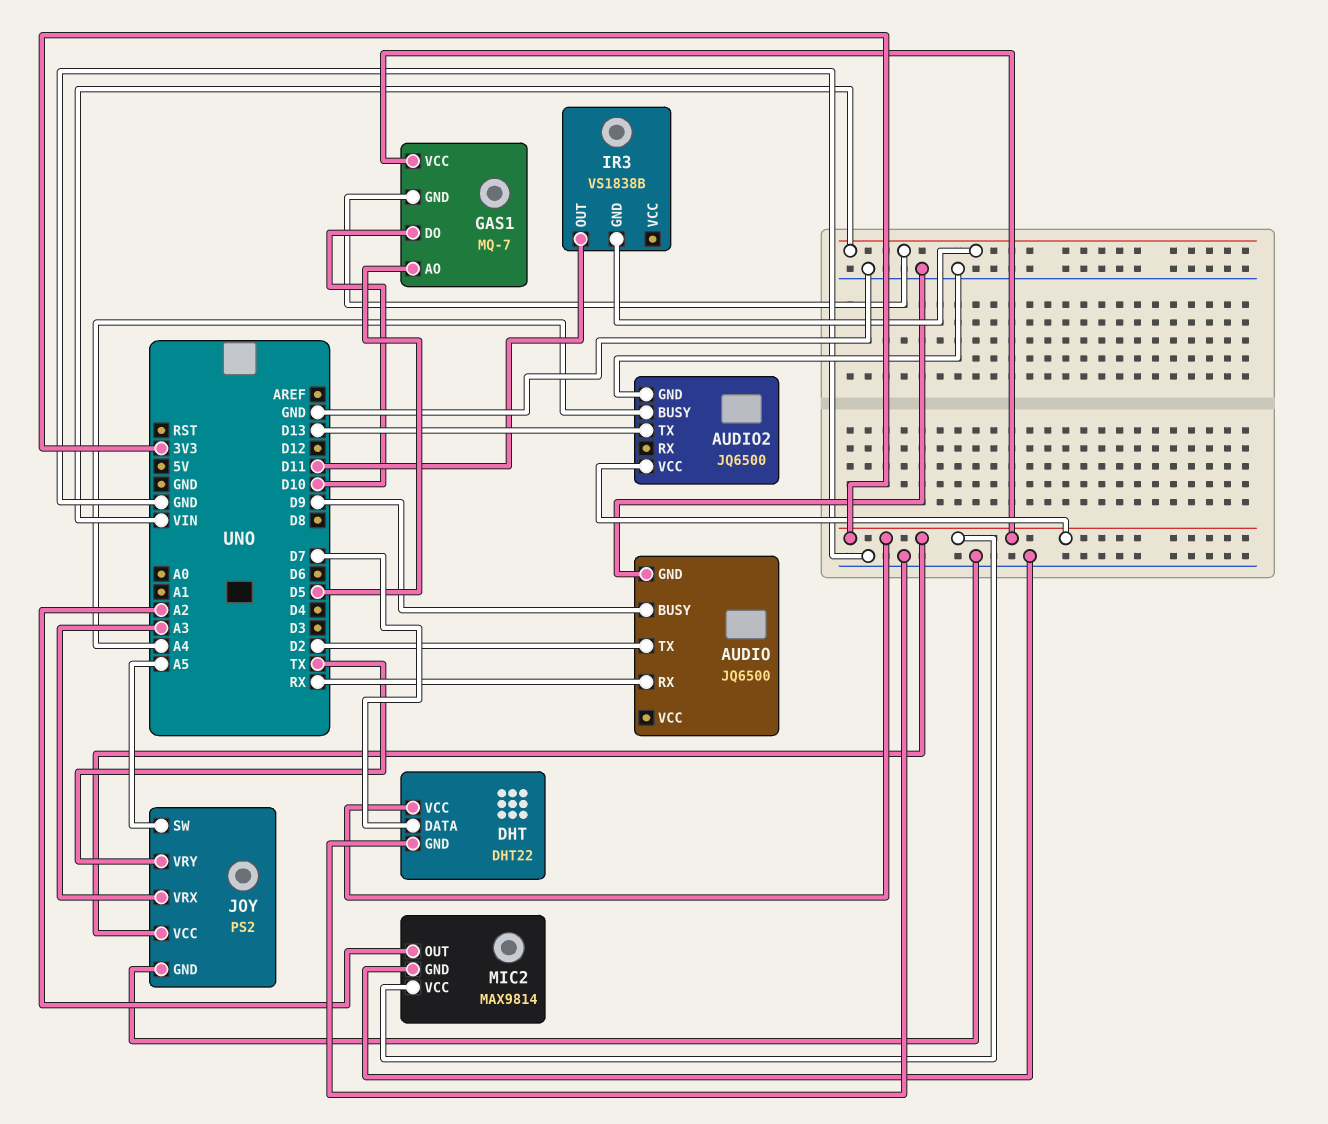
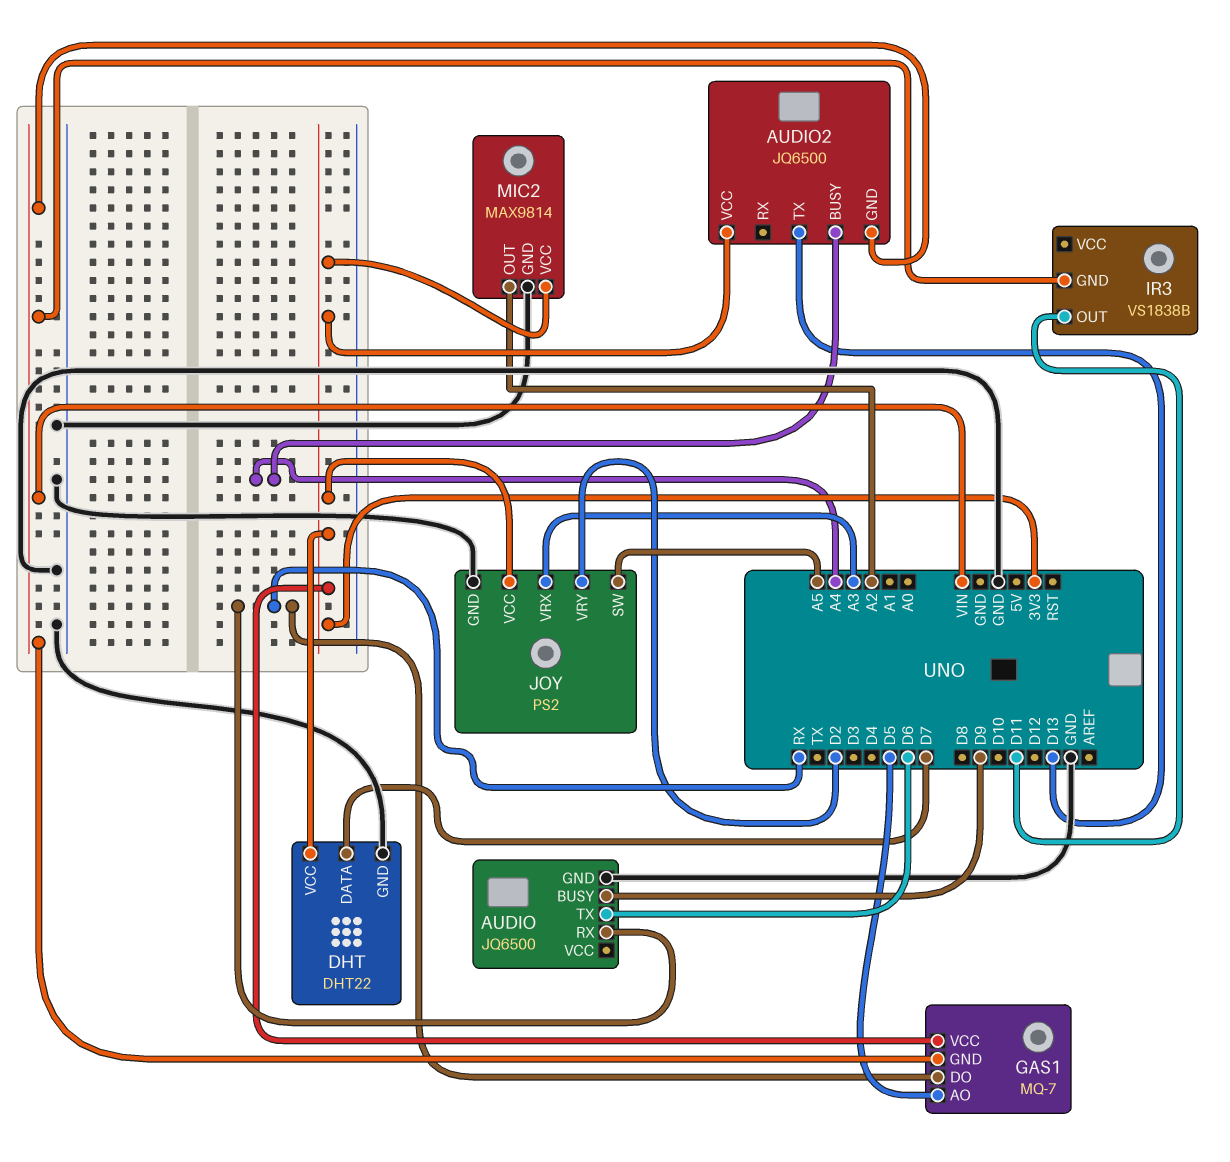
AUDIO pin TX: D2 -> D6
AUDIO2 pin GND: GND -> VIN
GAS1 pin DO: D10 -> RX
JOY pin VRY: TX -> D2

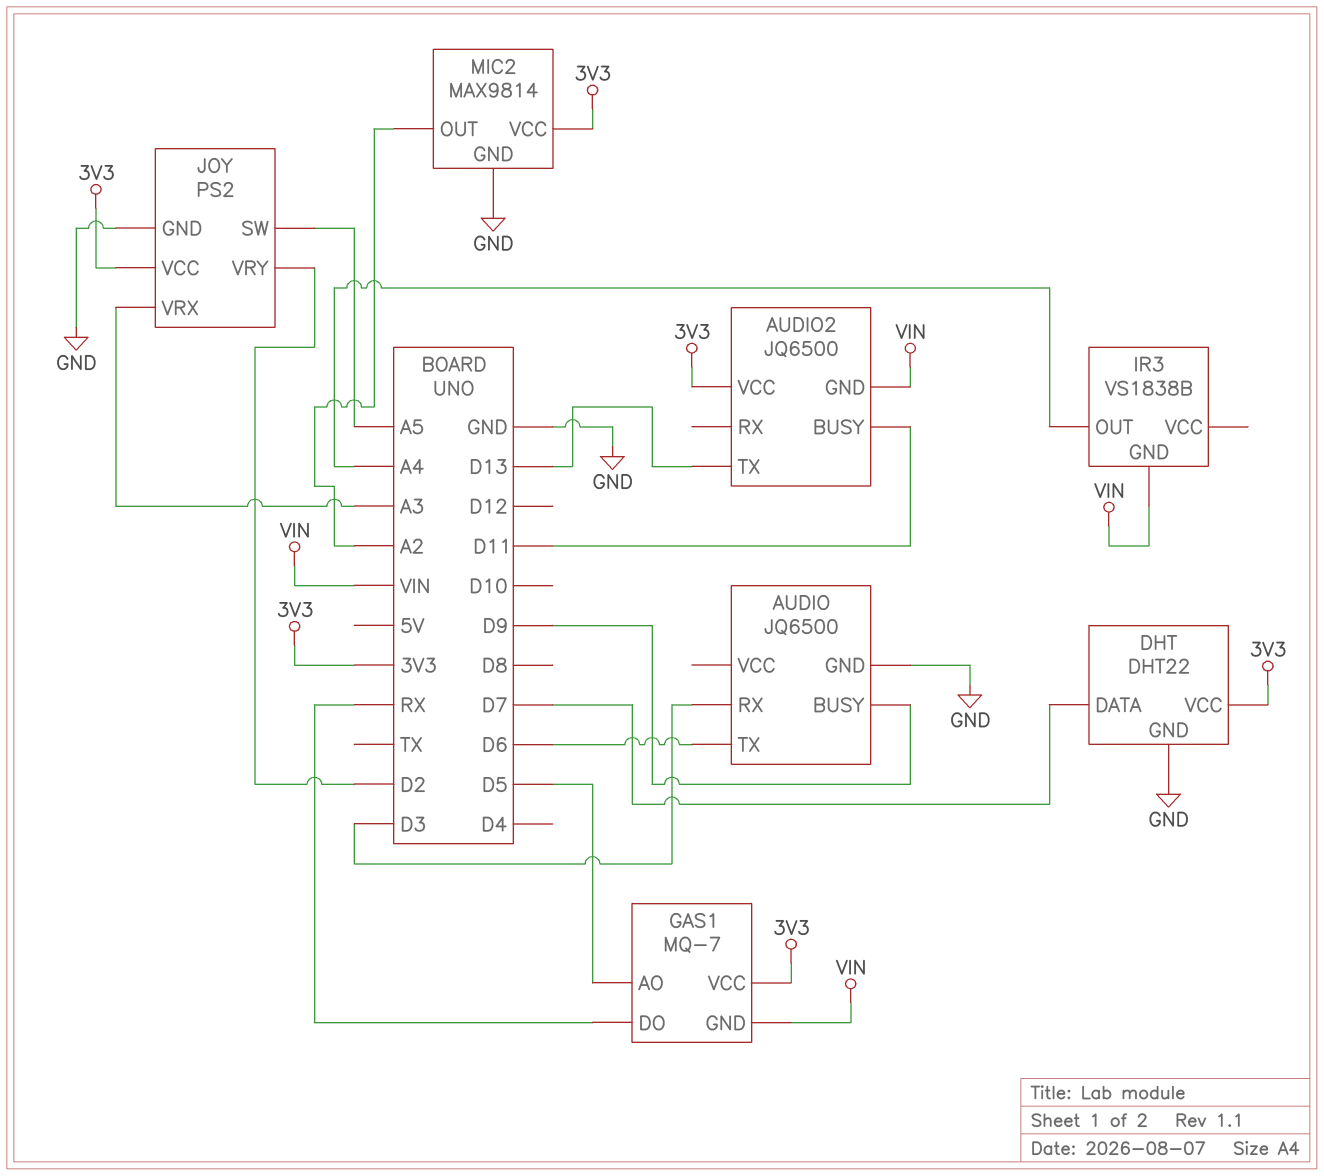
AUDIO pin RX: RX -> D3
AUDIO2 pin BUSY: A4 -> D11
IR3 pin OUT: D11 -> A4

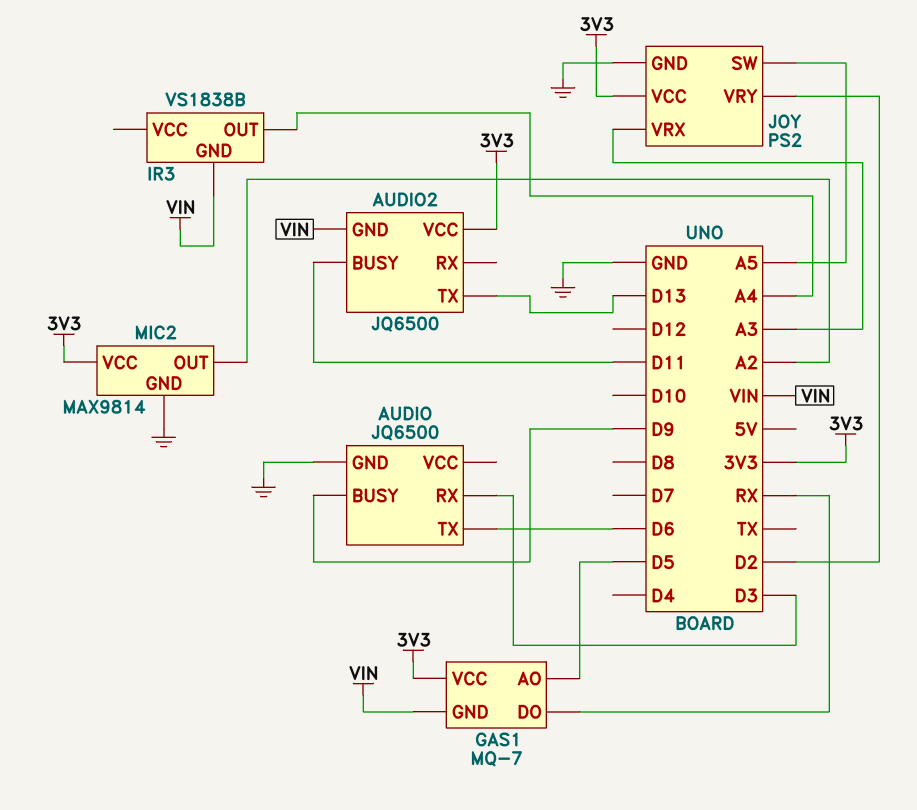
DHT: DHT22 -> none
DHT pin DATA: D7 -> none
DHT pin GND: GND -> none
DHT pin VCC: 3V3 -> none

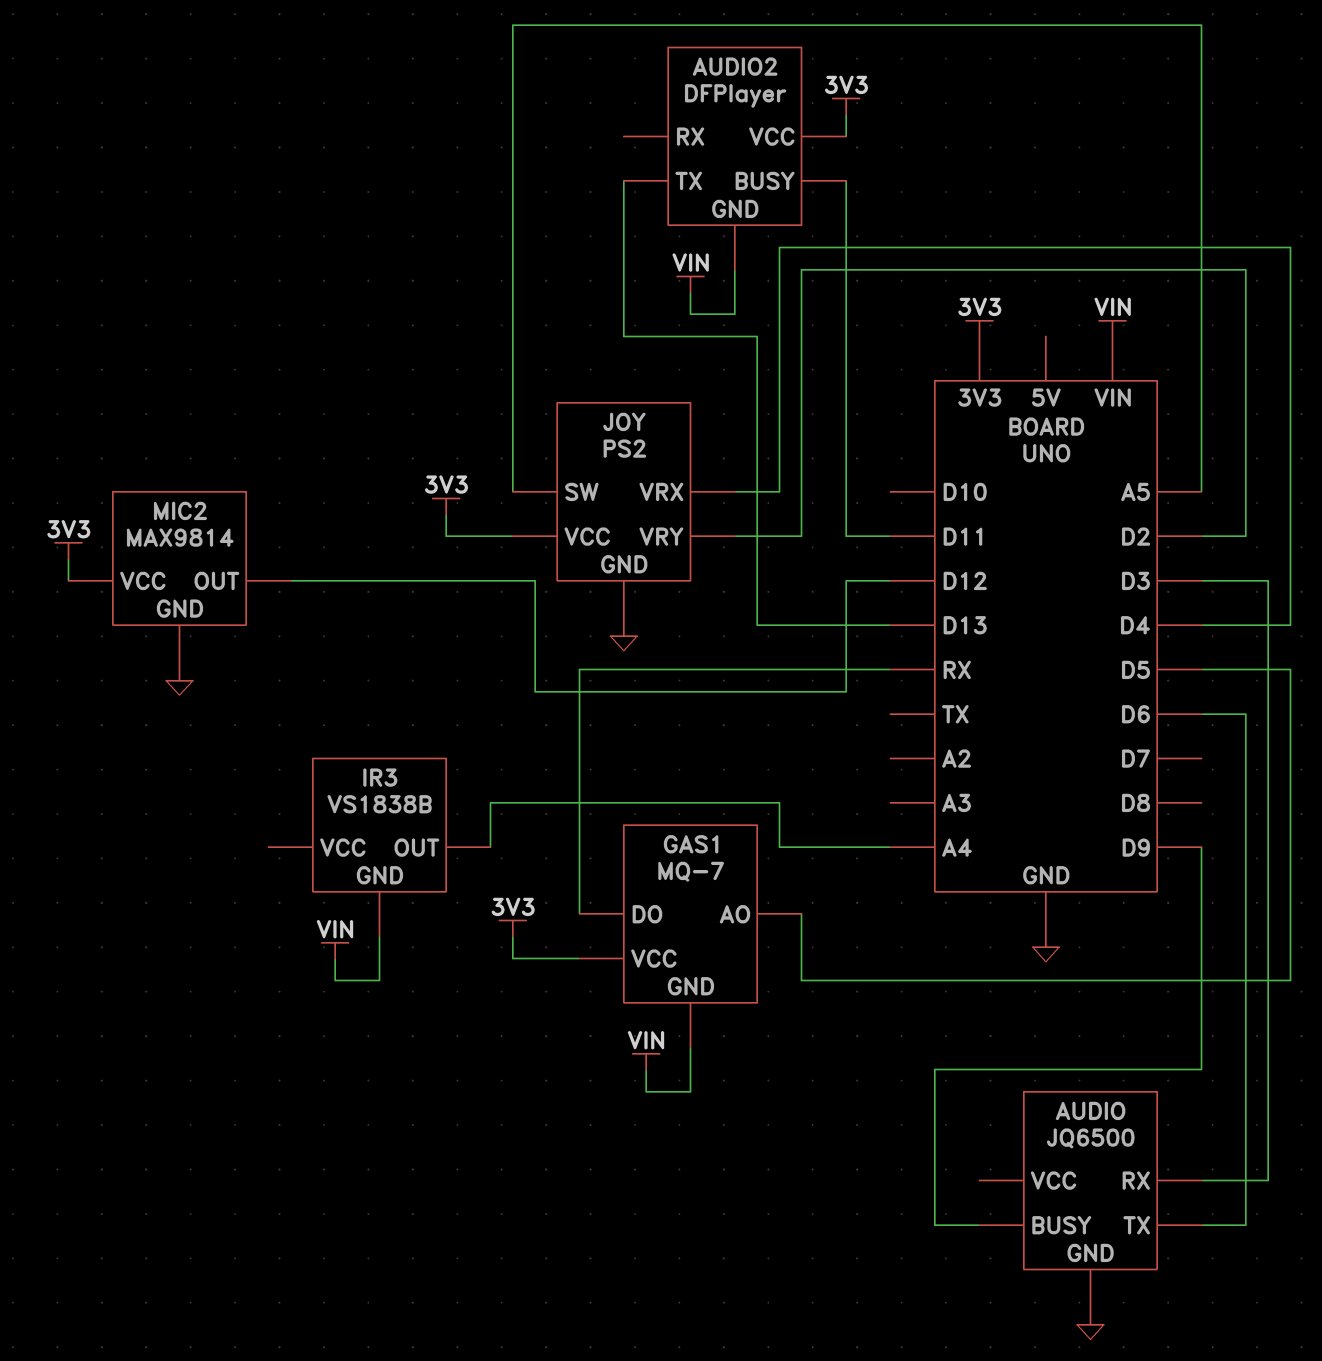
AUDIO2: JQ6500 -> DFPlayer
JOY pin VRX: A3 -> D4
MIC2 pin OUT: A2 -> D12

